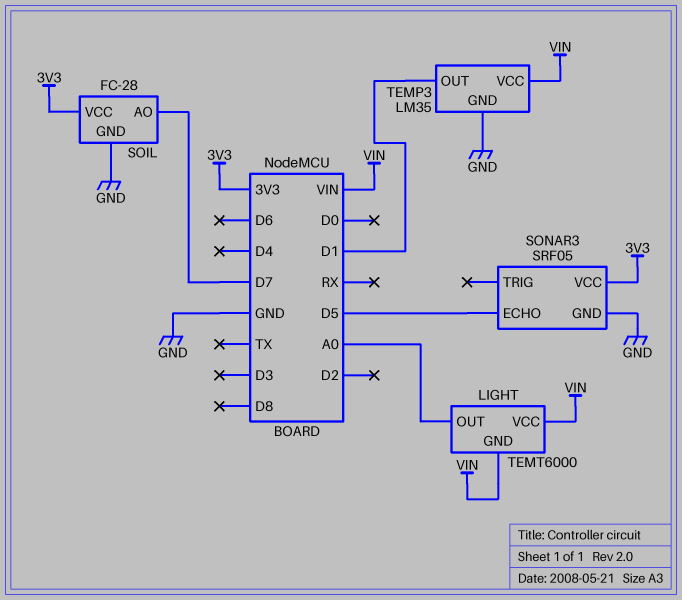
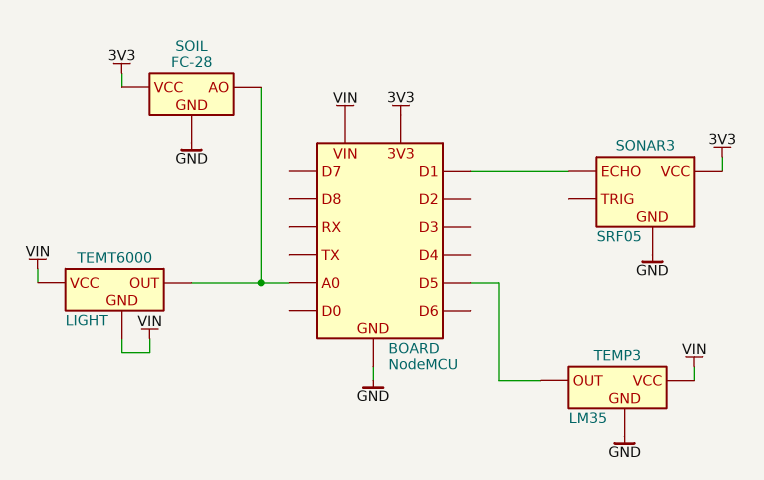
SOIL pin AO: D7 -> A0
SONAR3 pin ECHO: D5 -> D1
TEMP3 pin OUT: D1 -> D5

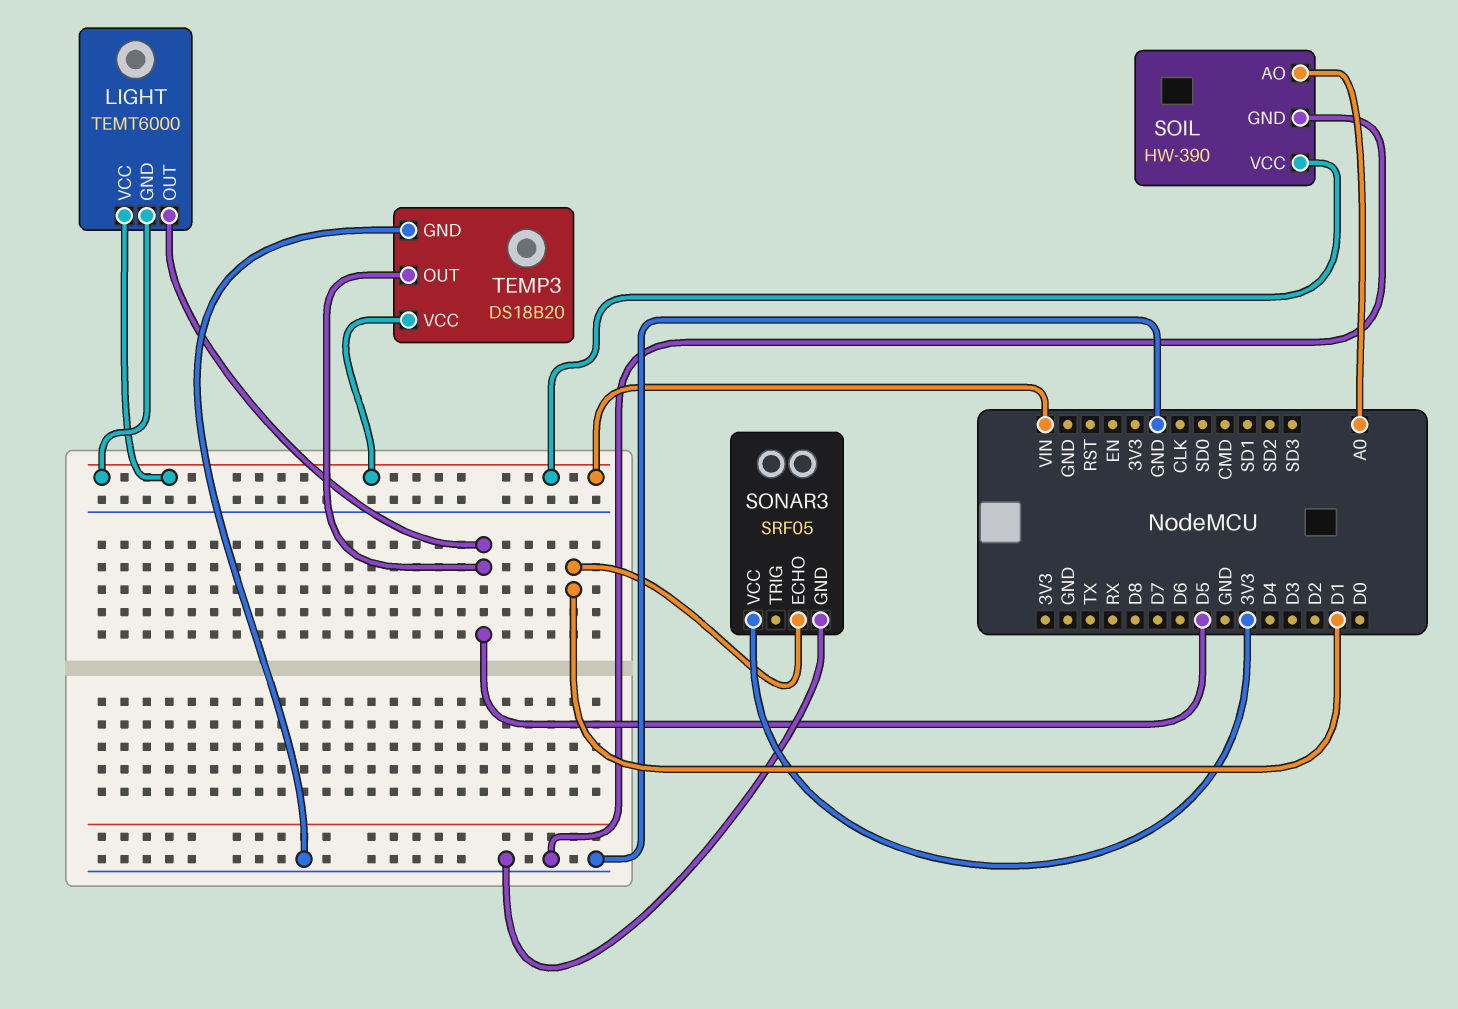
LIGHT pin OUT: A0 -> D5
SOIL: FC-28 -> HW-390
SOIL pin VCC: 3V3 -> VIN
TEMP3: LM35 -> DS18B20

